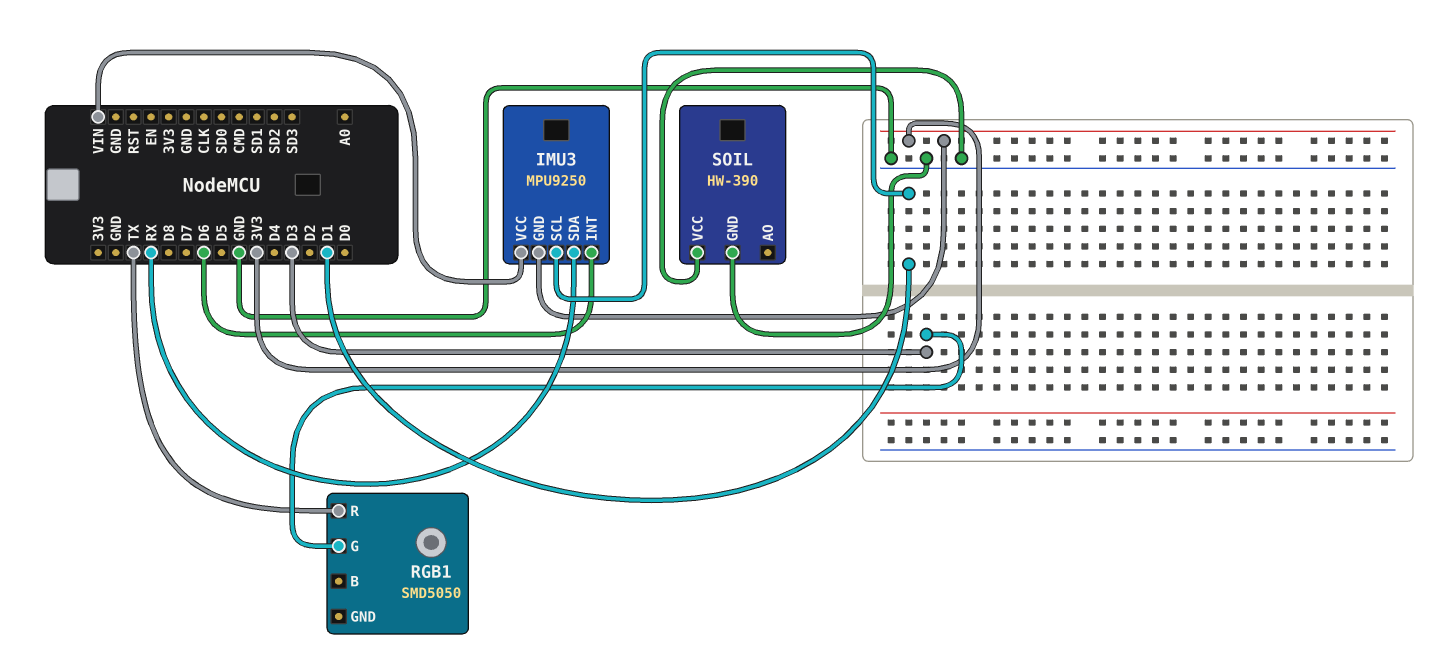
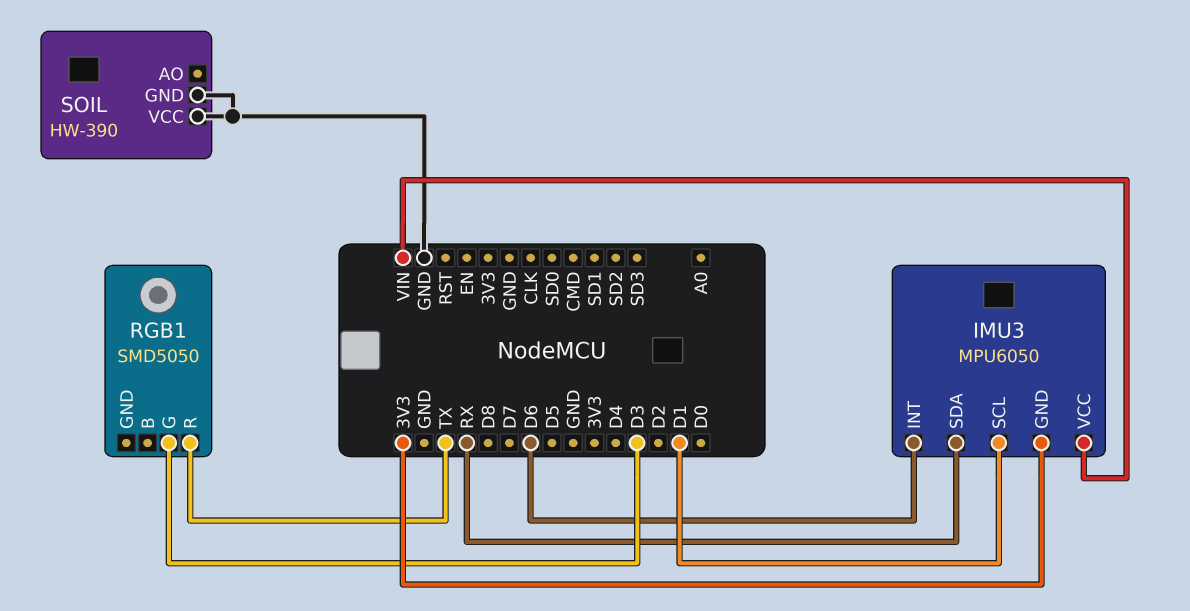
IMU3: MPU9250 -> MPU6050

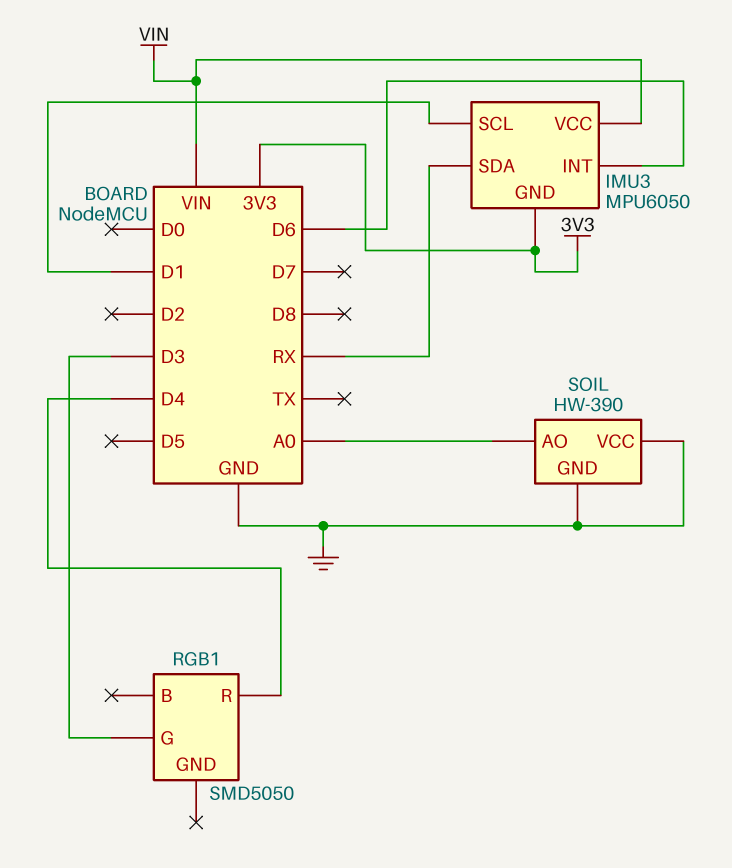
RGB1 pin R: TX -> D4
SOIL pin AO: none -> A0

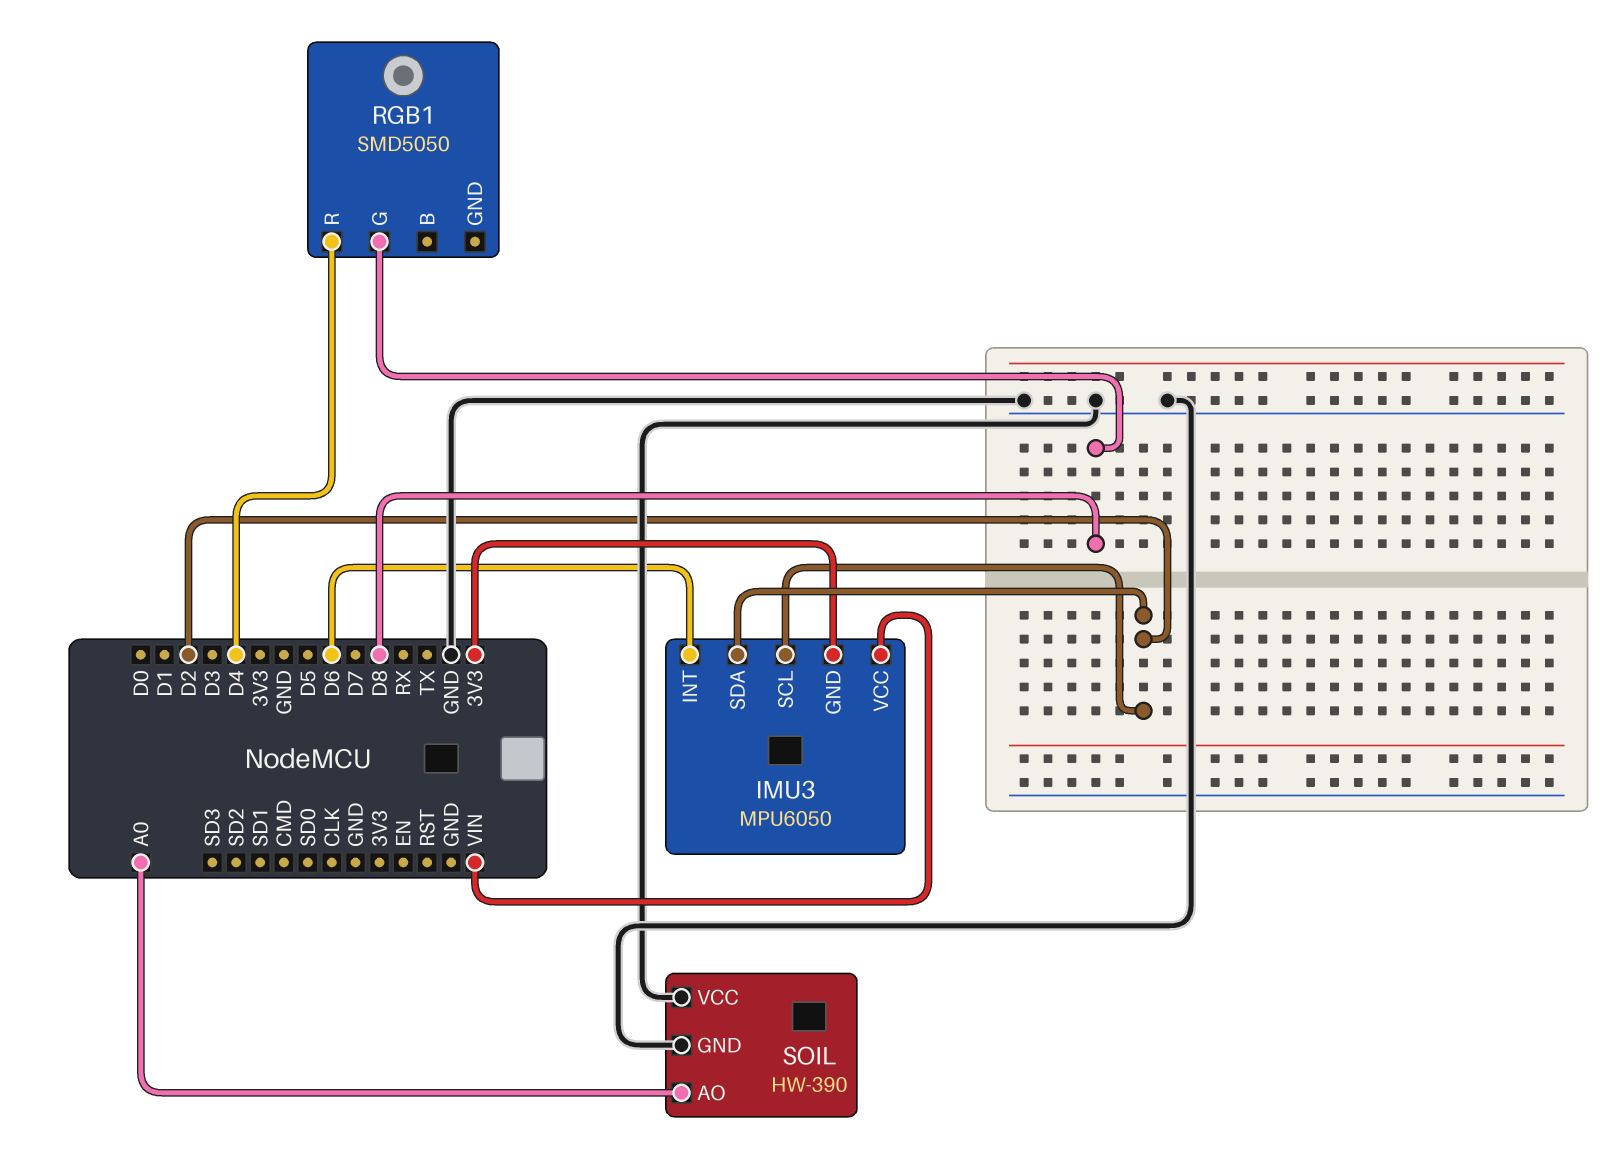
IMU3 pin SCL: D1 -> D2
IMU3 pin SDA: RX -> D2
RGB1 pin G: D3 -> D8

